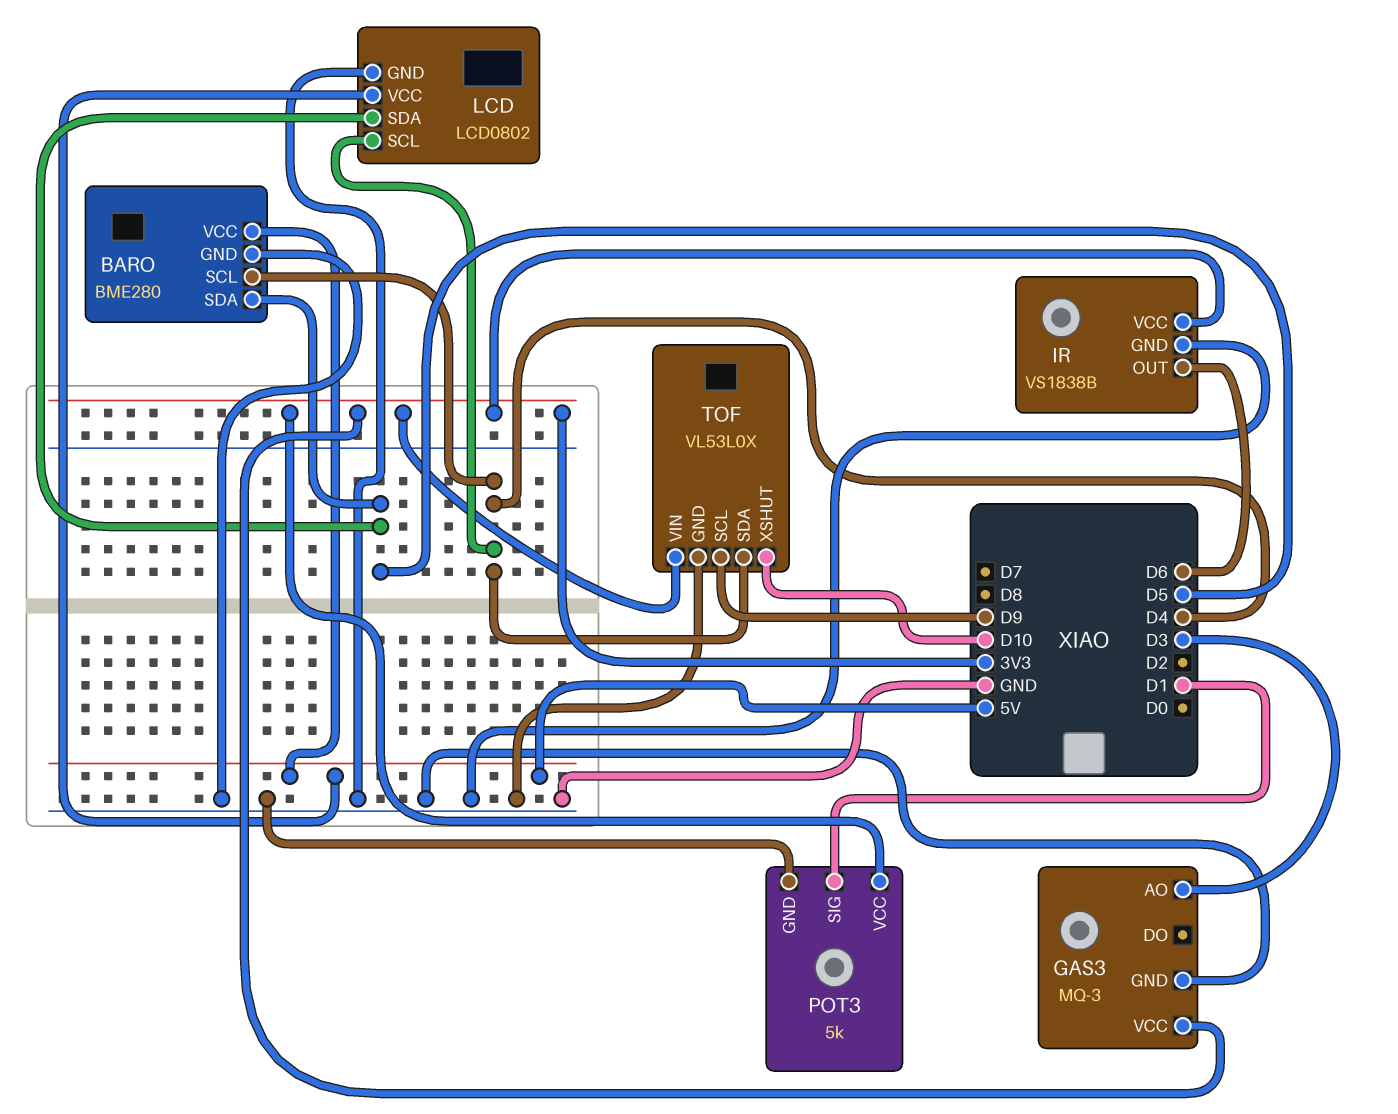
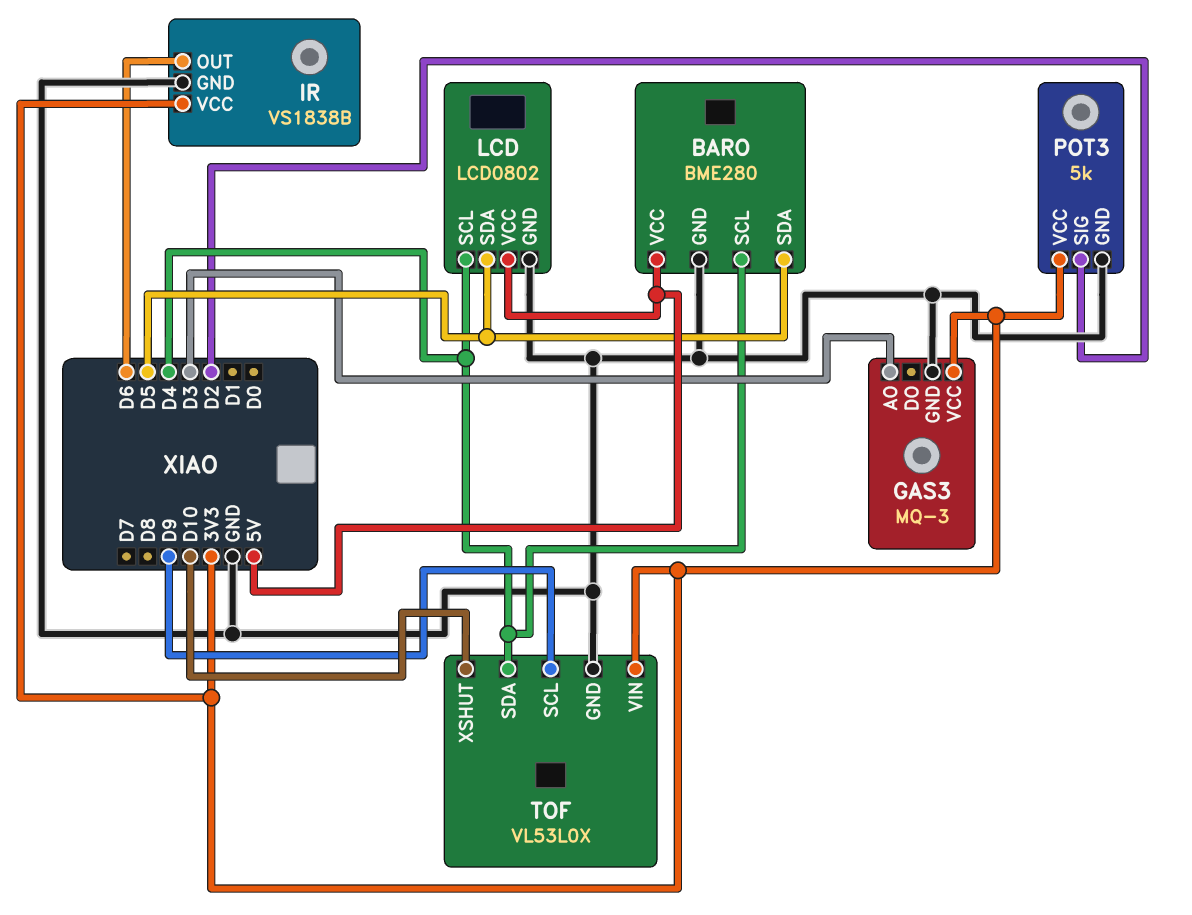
POT3 pin SIG: D1 -> D2

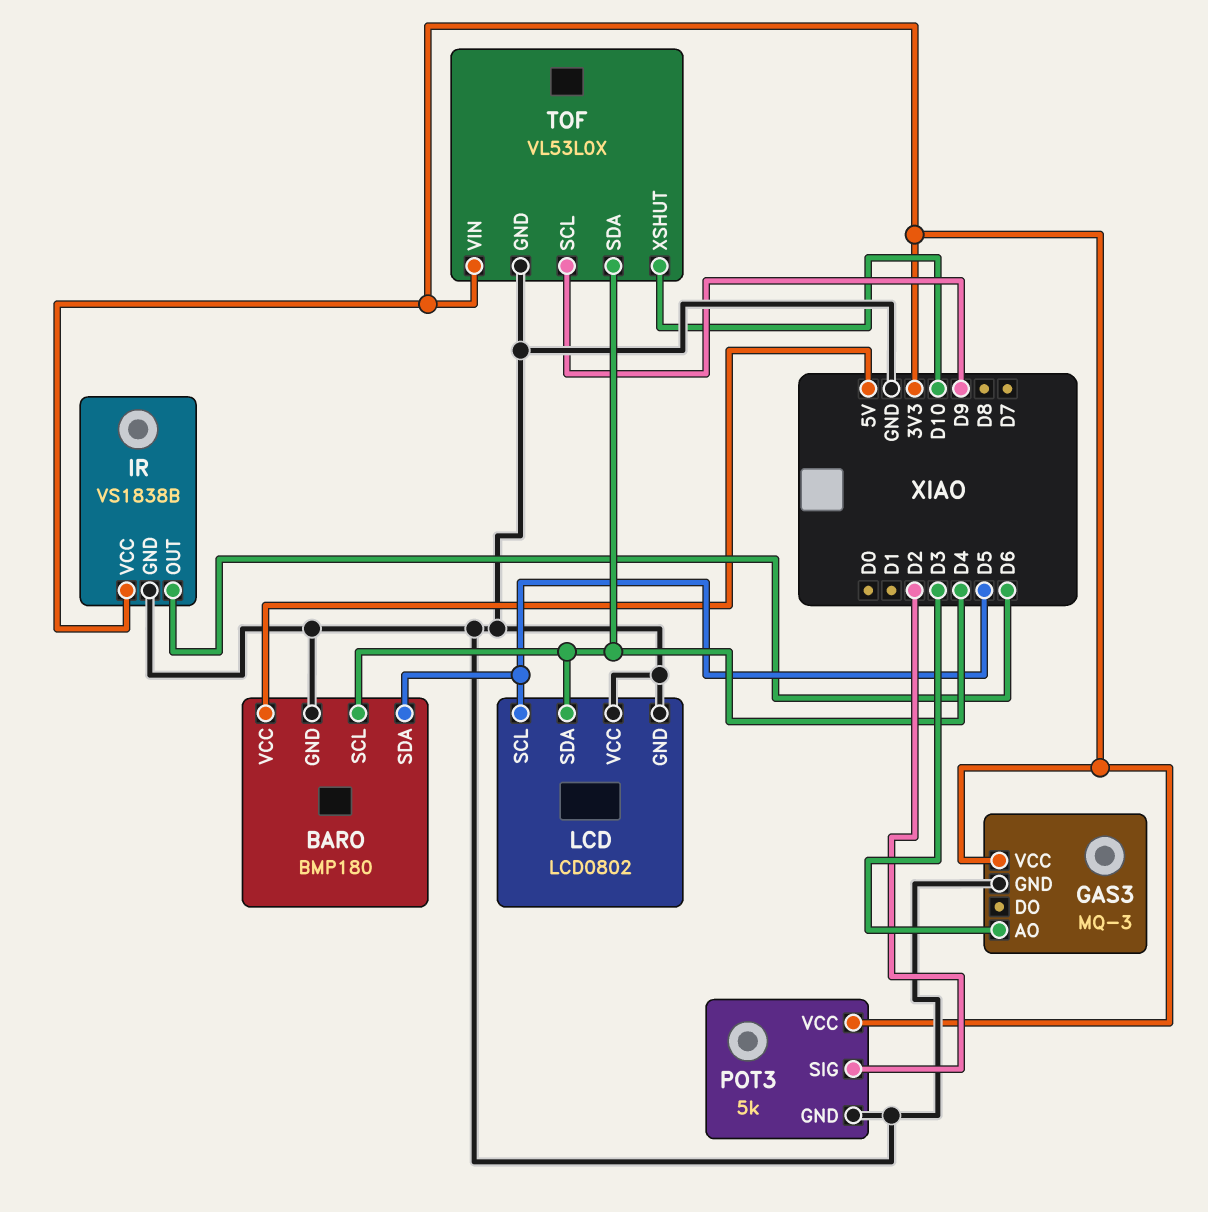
BARO: BME280 -> BMP180
LCD pin SCL: D4 -> D5
LCD pin SDA: D5 -> D4
LCD pin VCC: 5V -> GND

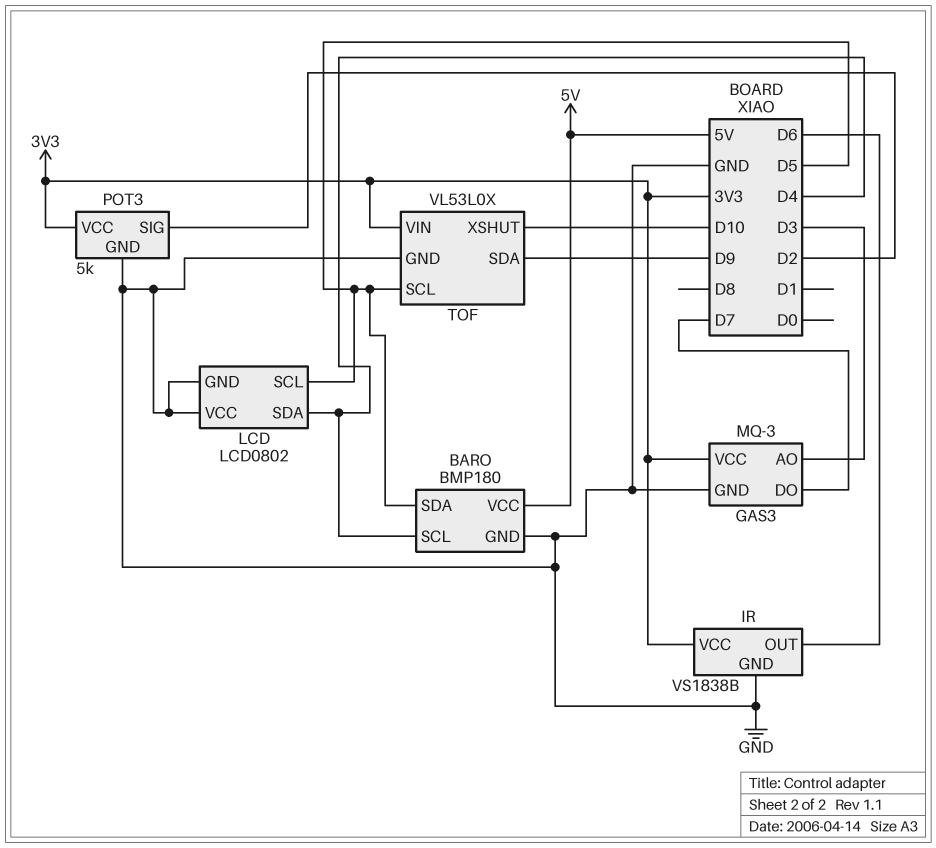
GAS3 pin DO: none -> D7
TOF pin SCL: D9 -> D5
TOF pin SDA: D4 -> D9

